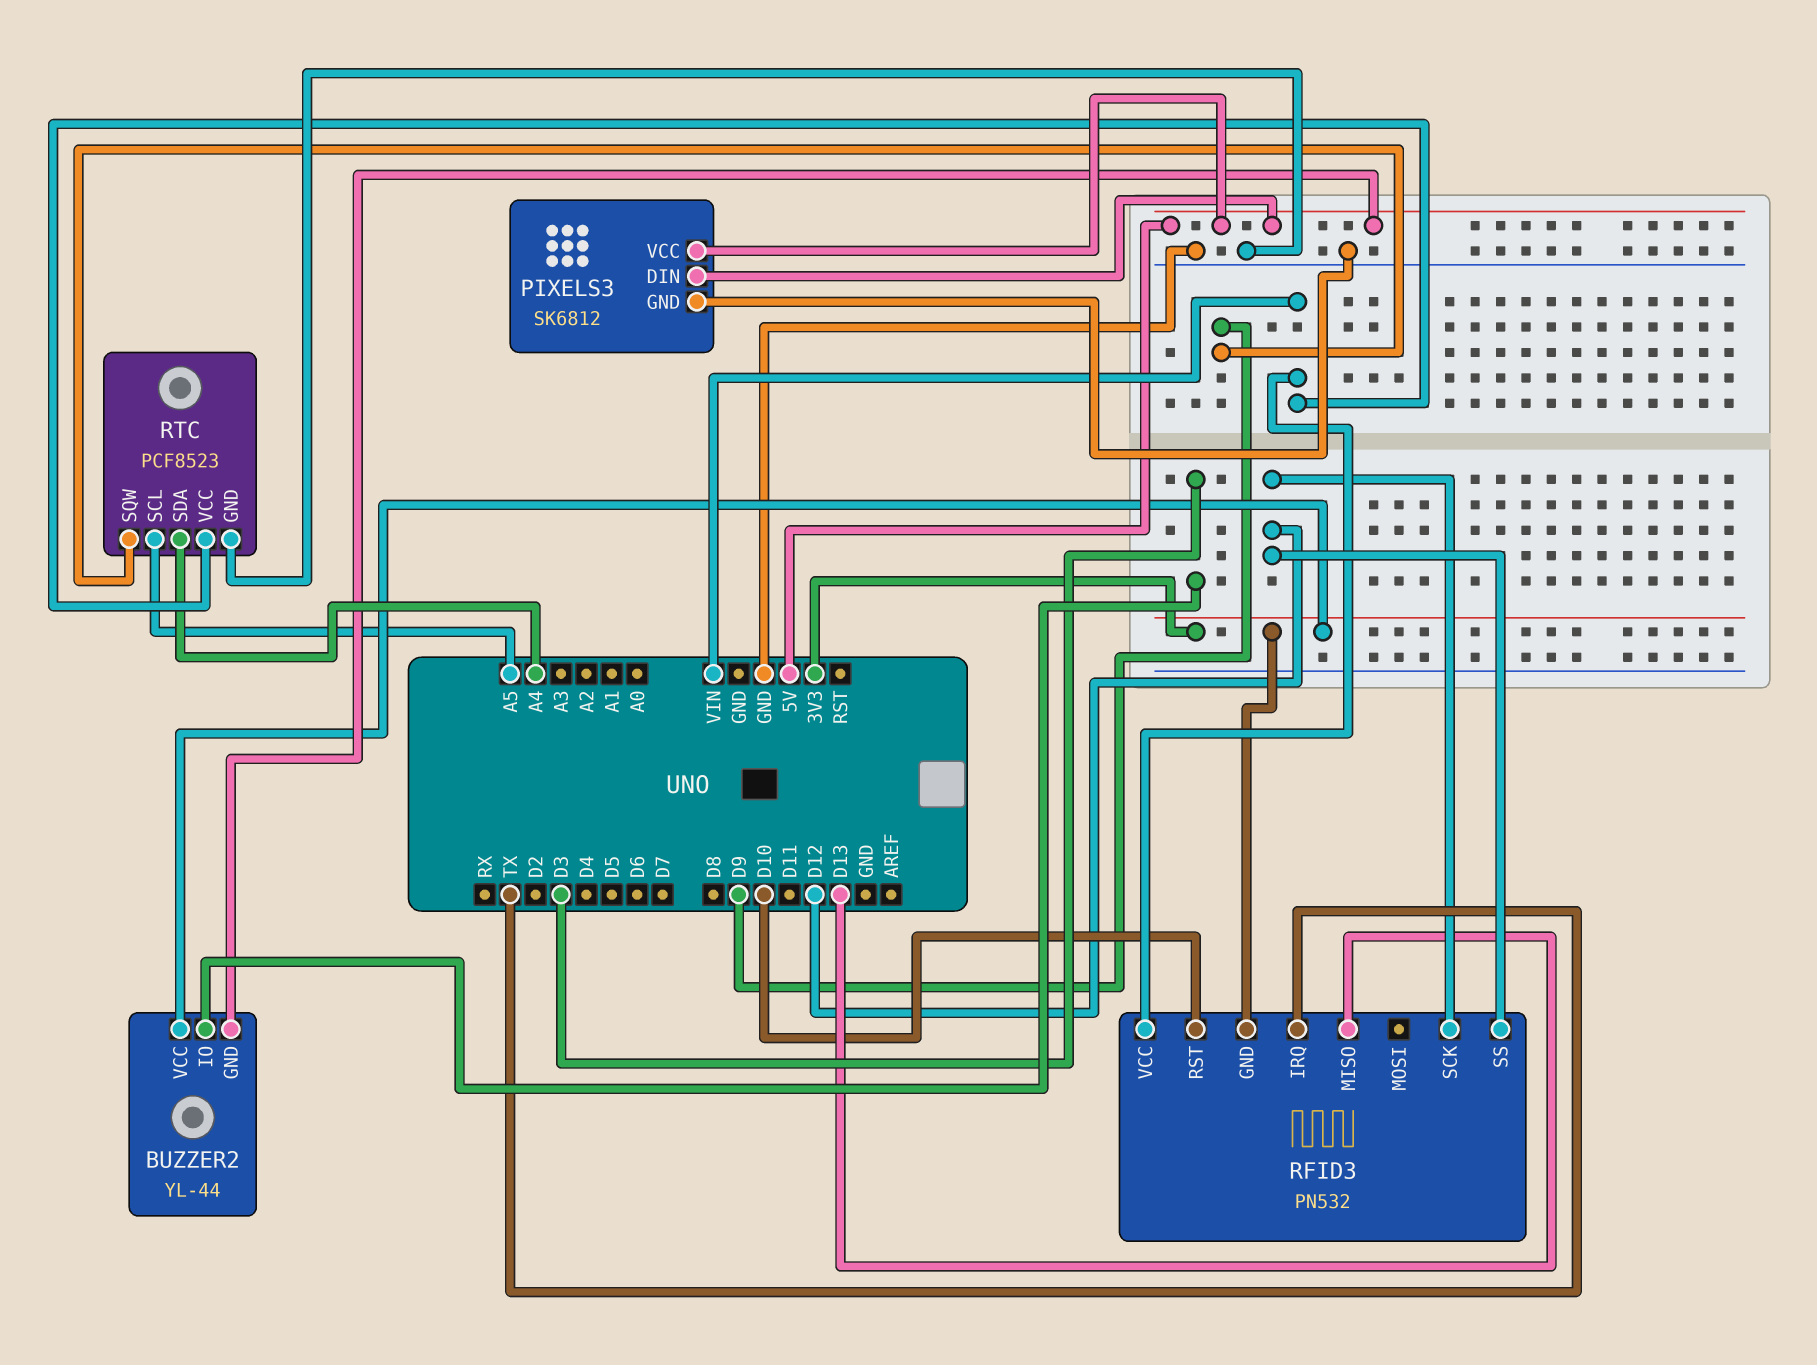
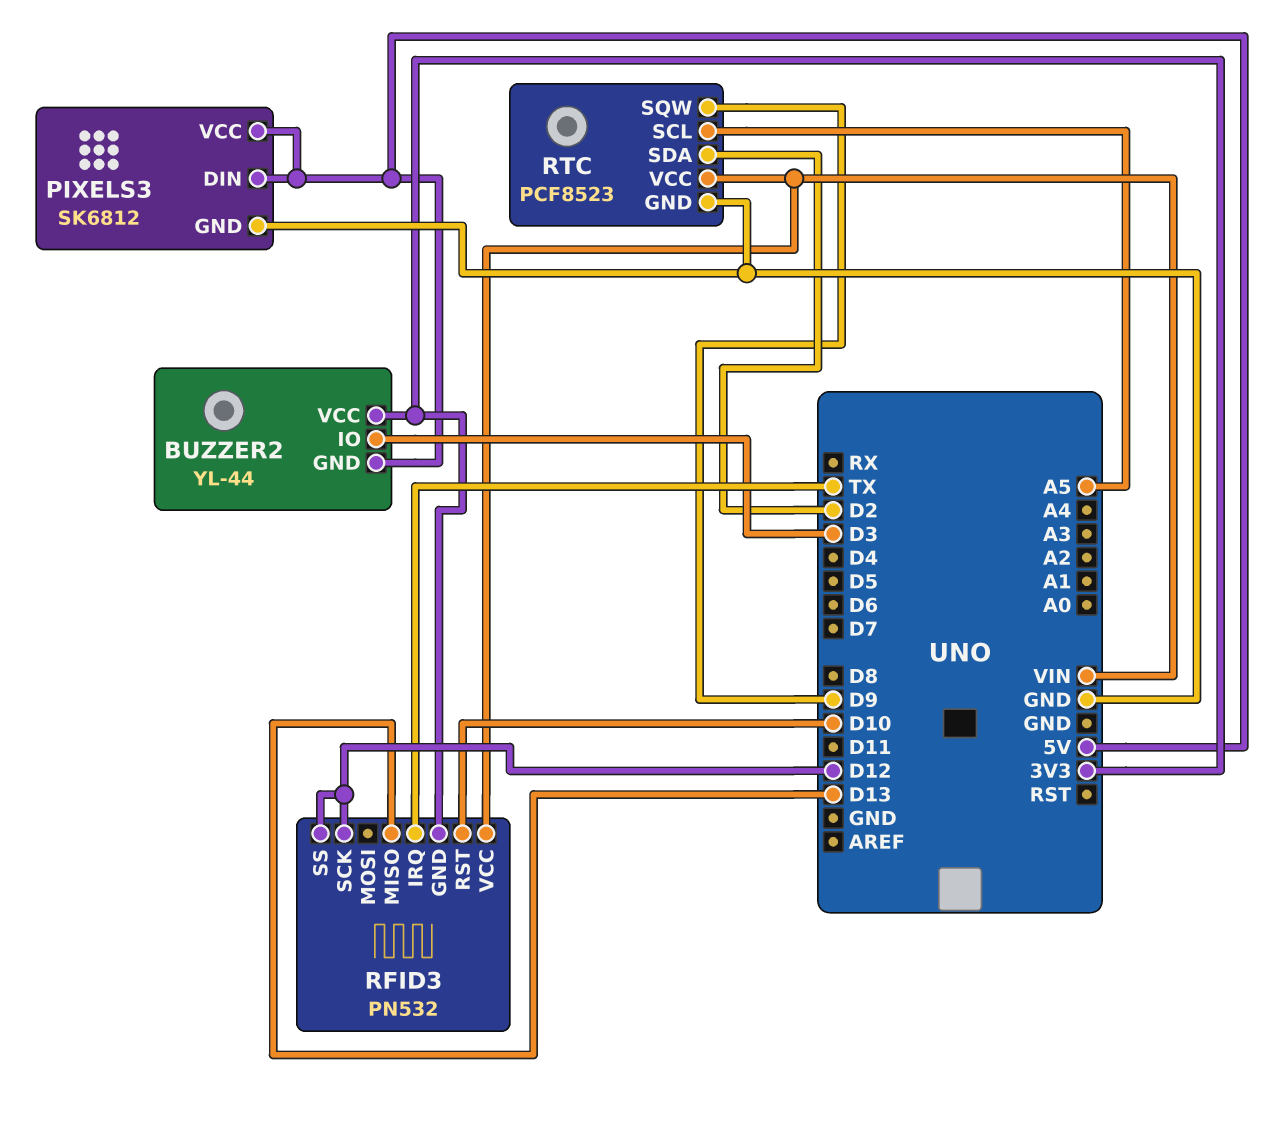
RTC pin SDA: A4 -> D2

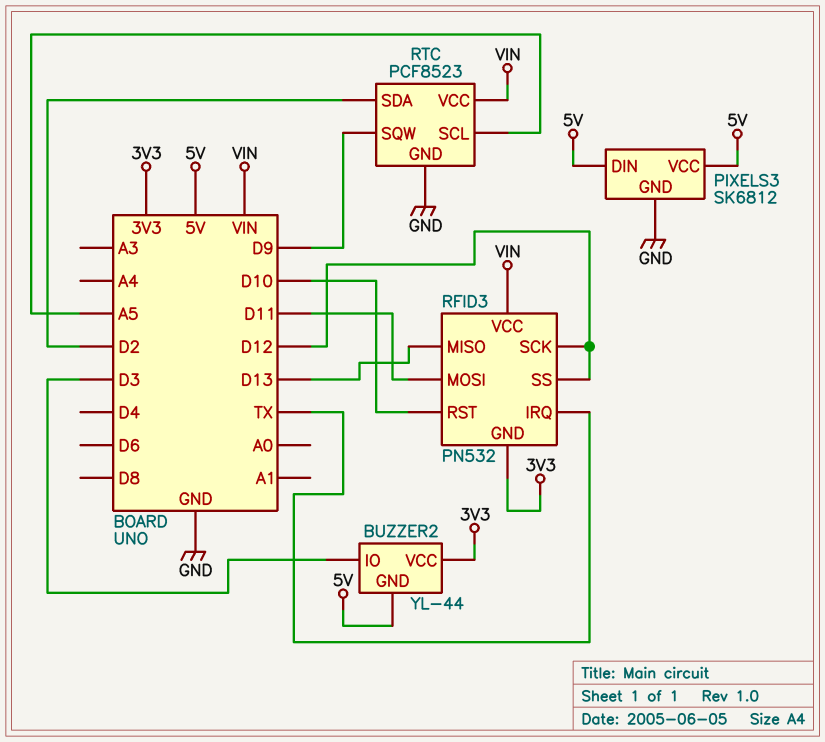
RFID3 pin MOSI: none -> D11

